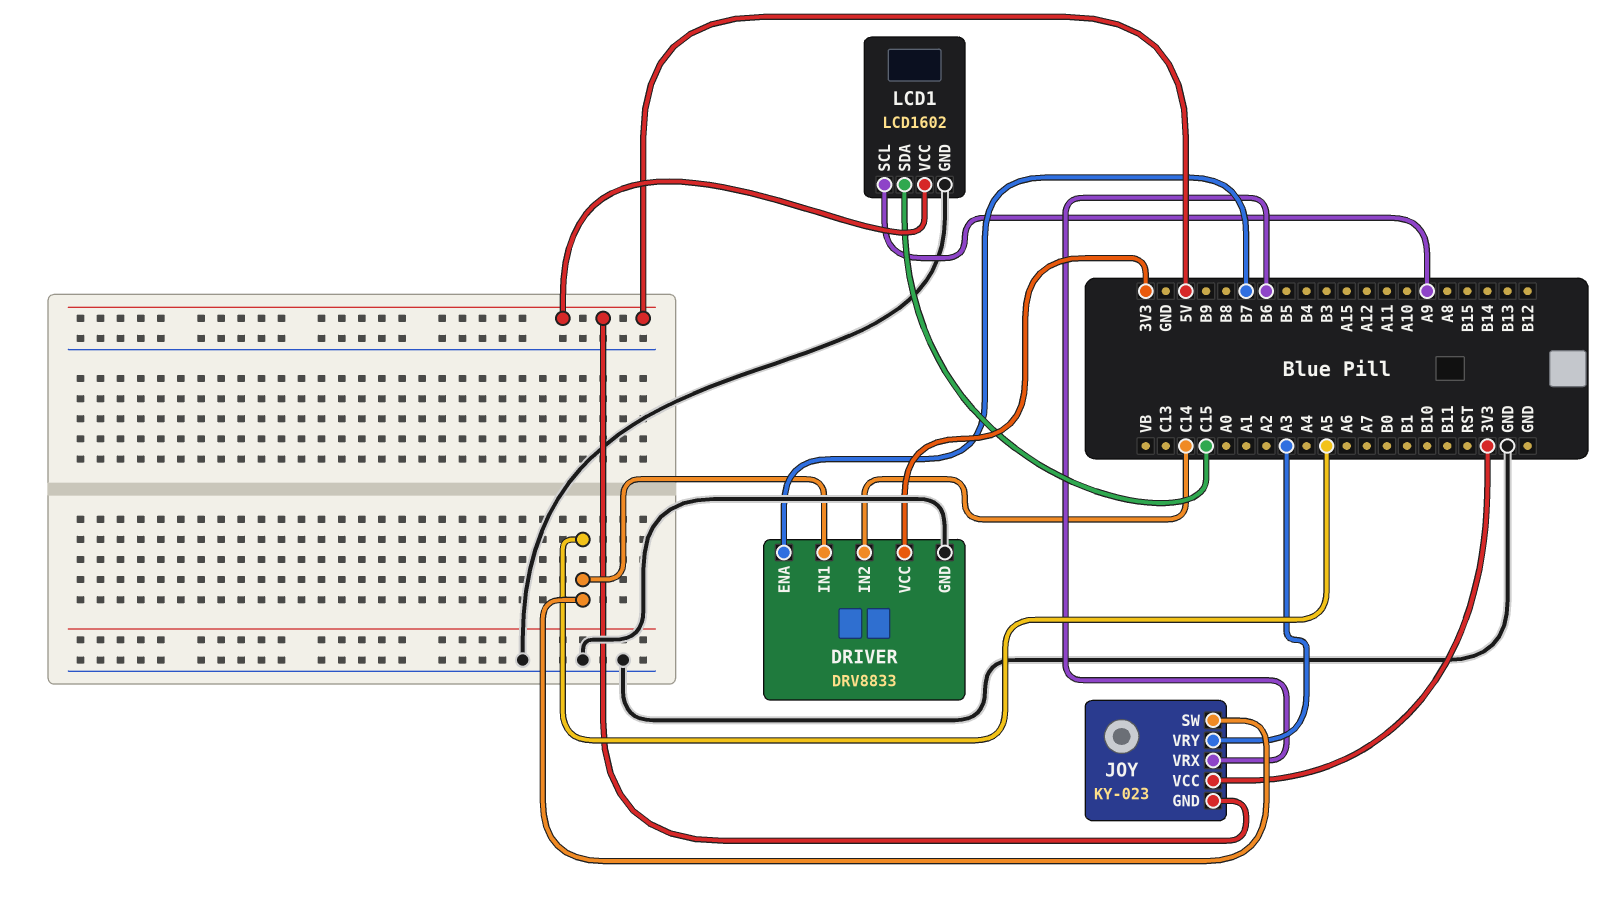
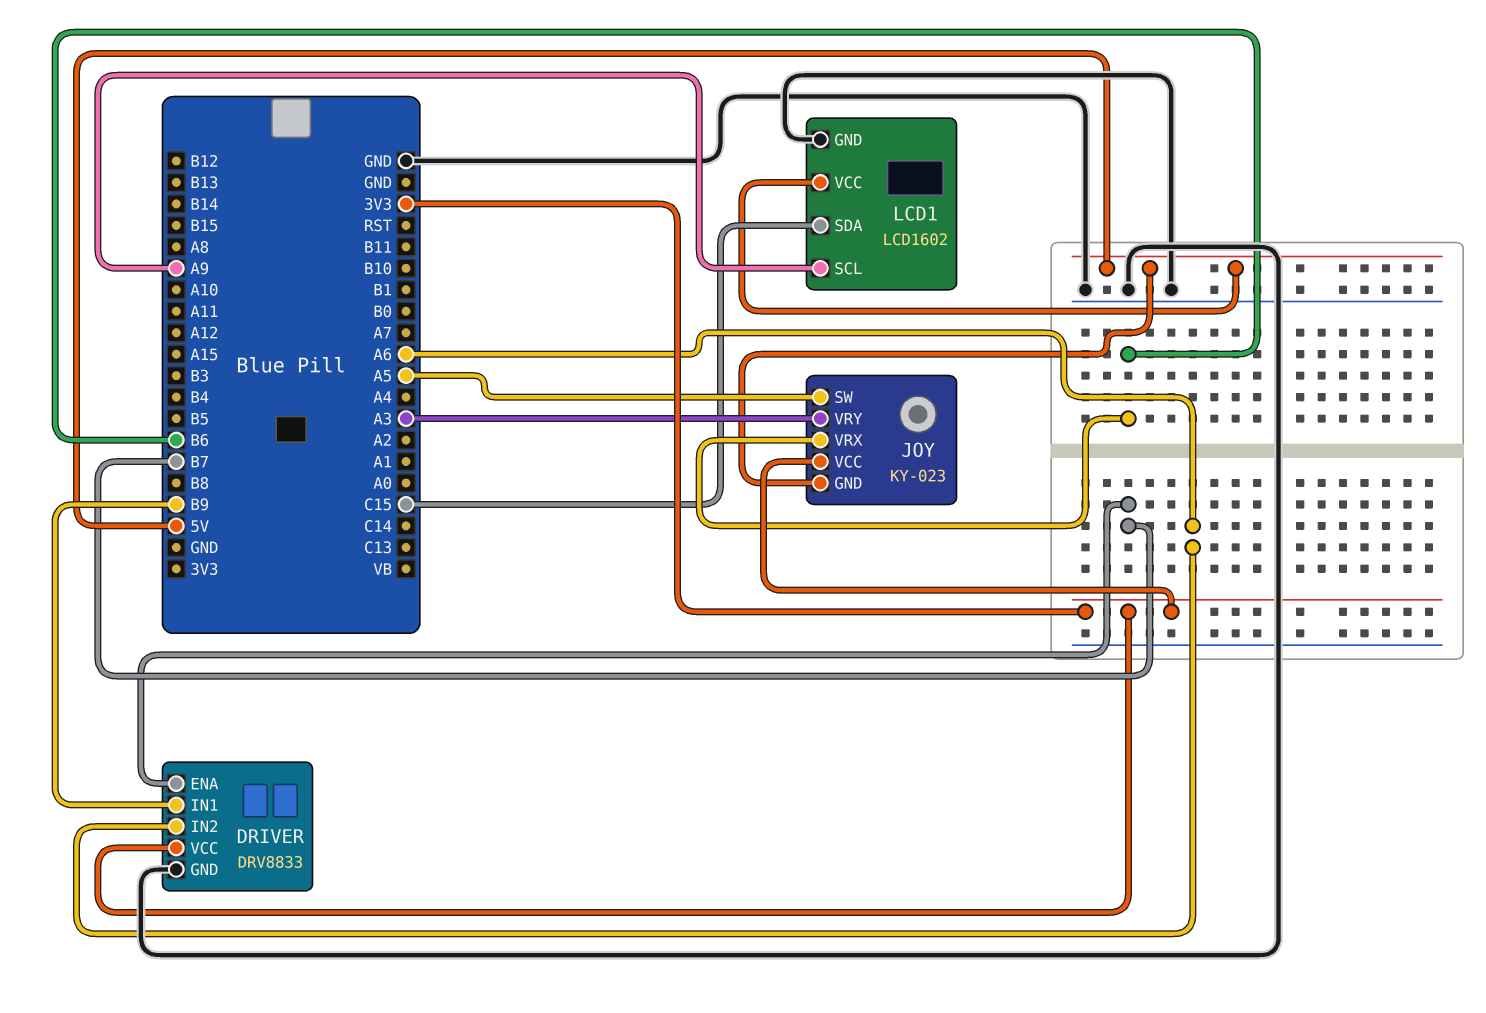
DRIVER pin IN1: A5 -> B9
DRIVER pin IN2: C14 -> A6

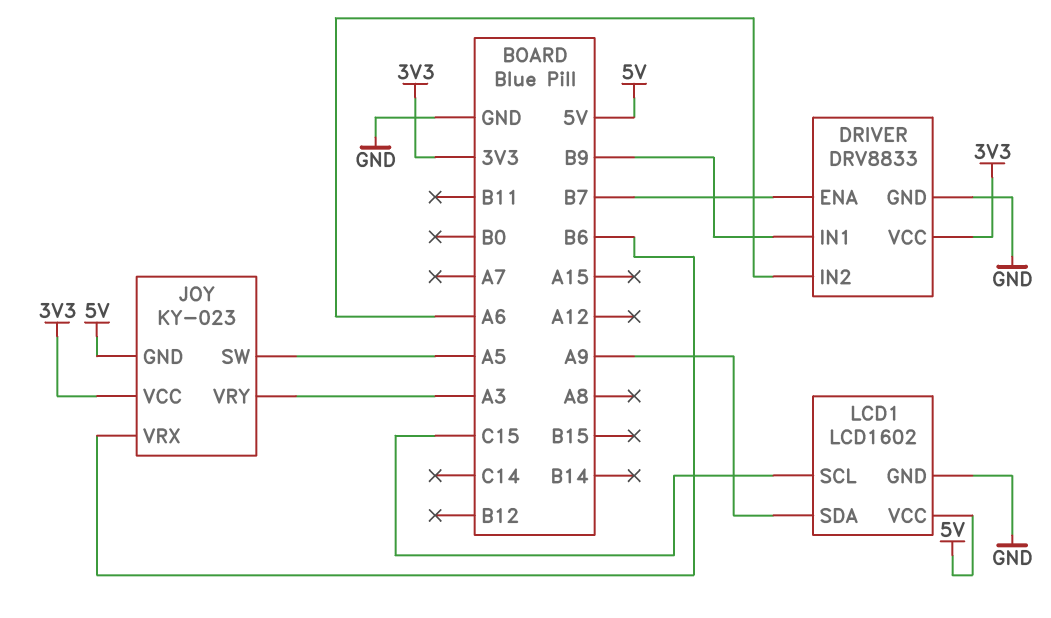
LCD1 pin SCL: A9 -> C15
LCD1 pin SDA: C15 -> A9

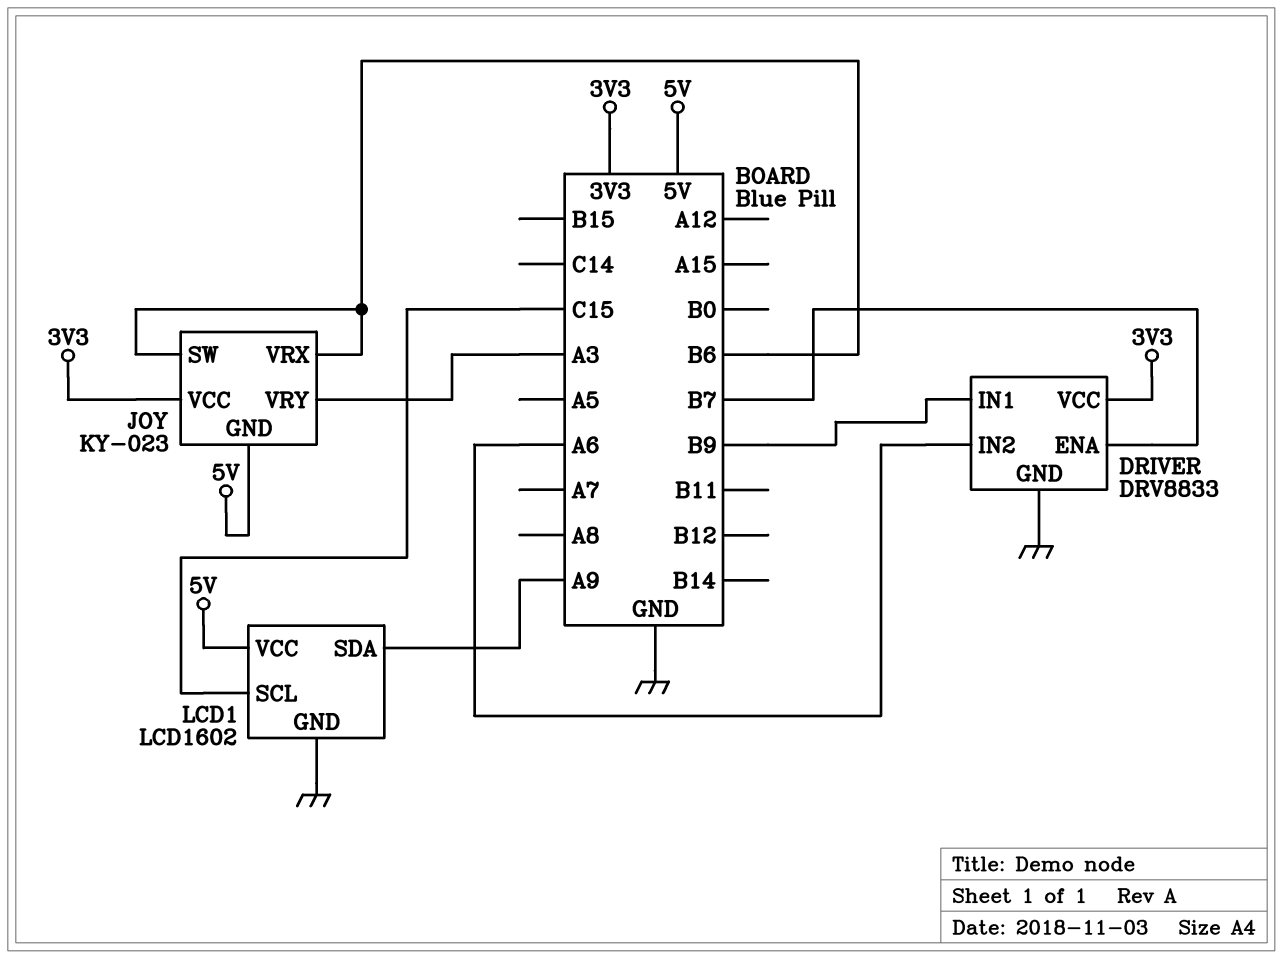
JOY pin SW: A5 -> B6

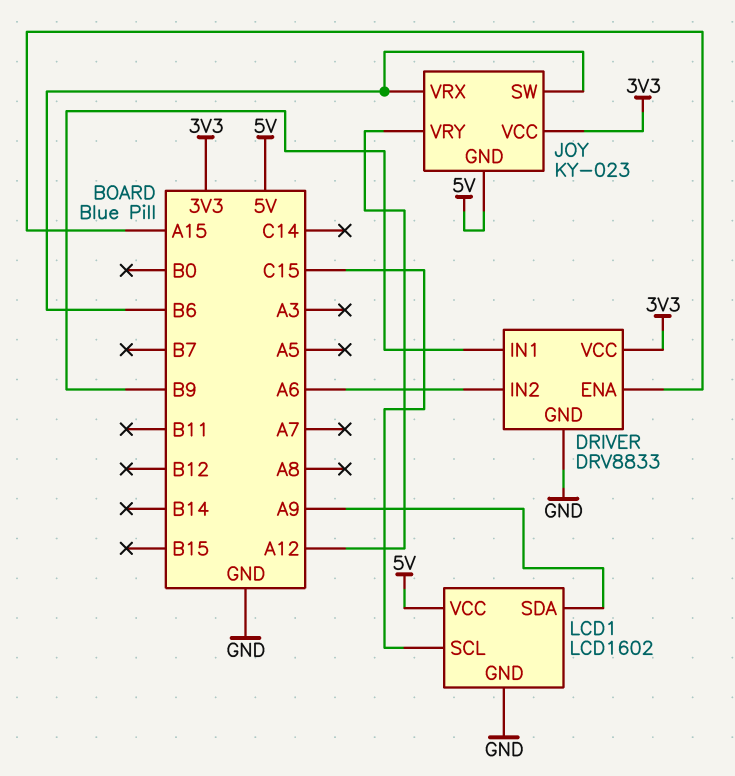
DRIVER pin ENA: B7 -> A15
JOY pin VRY: A3 -> A12

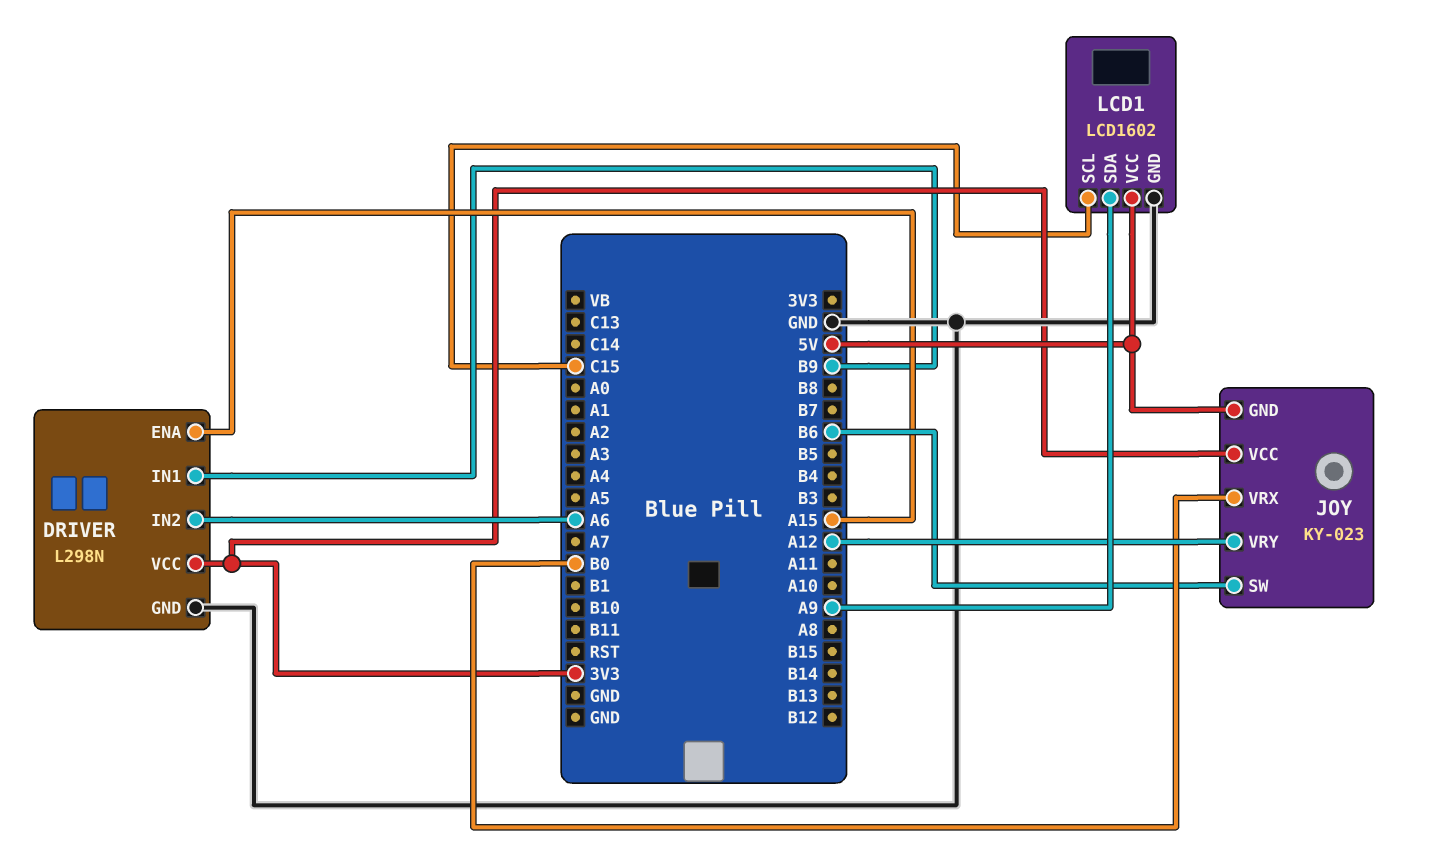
DRIVER: DRV8833 -> L298N
JOY pin VRX: B6 -> B0

